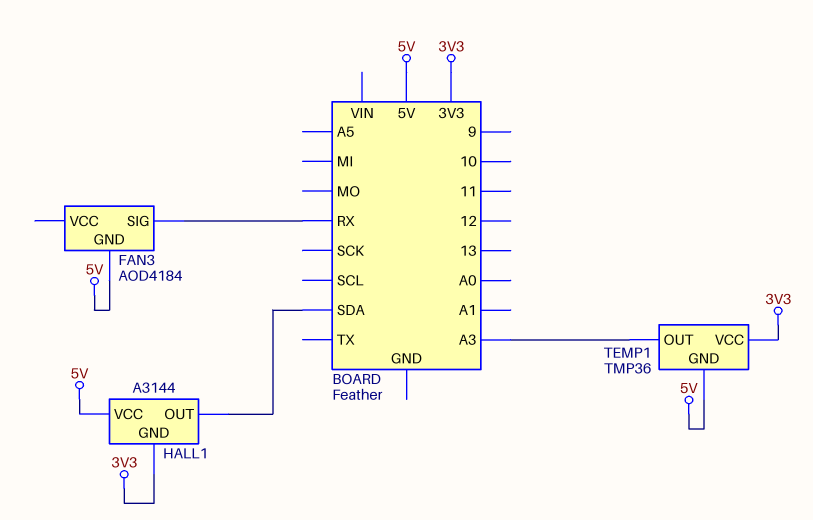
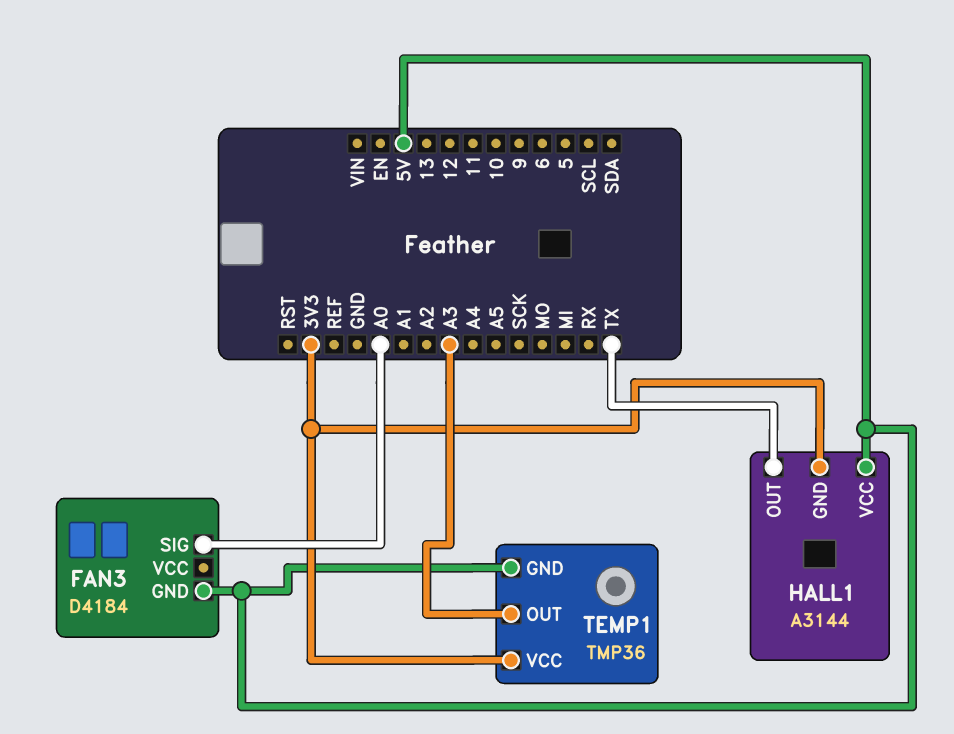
FAN3: AOD4184 -> D4184
FAN3 pin SIG: RX -> A0
HALL1 pin OUT: SDA -> TX

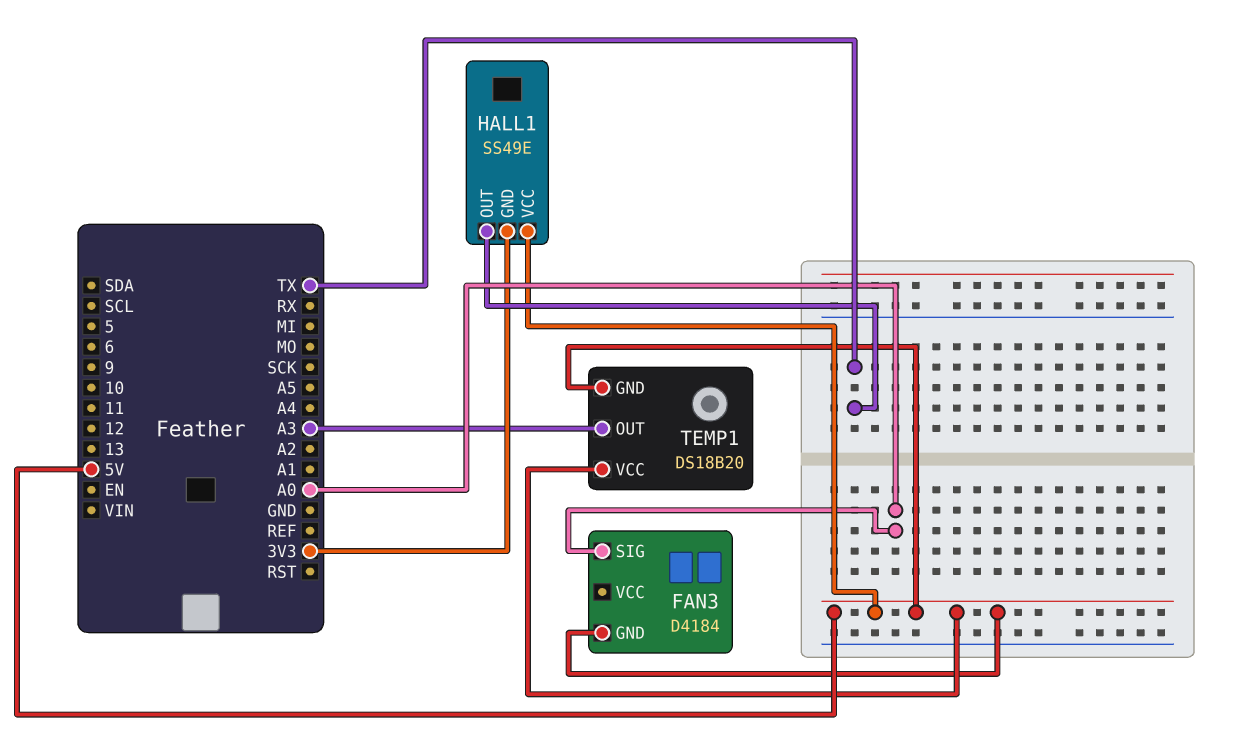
HALL1: A3144 -> SS49E
TEMP1: TMP36 -> DS18B20
TEMP1 pin VCC: 3V3 -> 5V

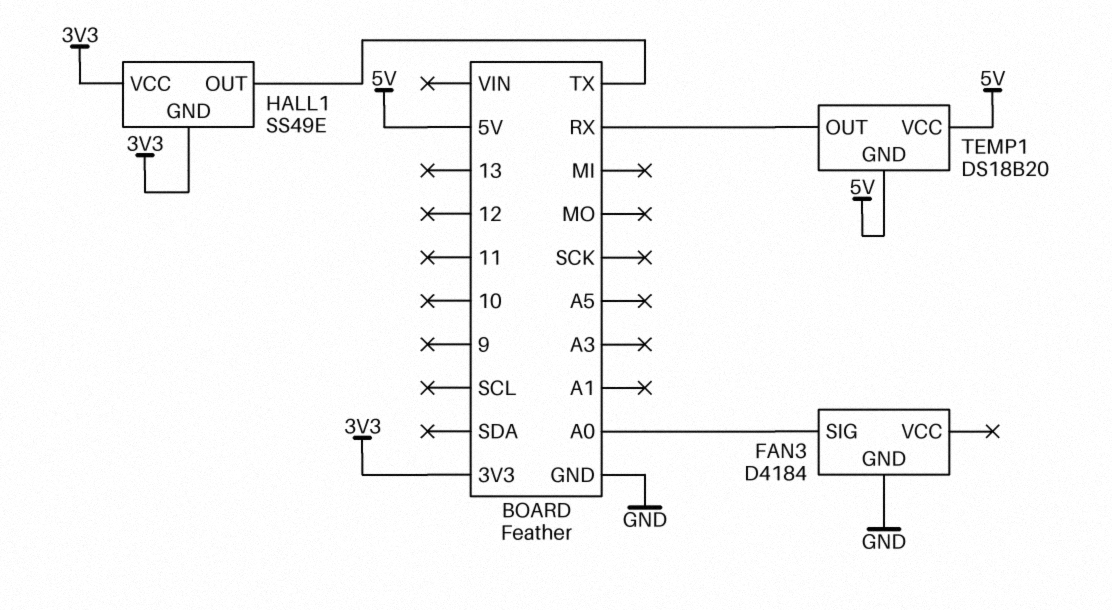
FAN3 pin GND: 5V -> GND
HALL1 pin VCC: 5V -> 3V3
TEMP1 pin OUT: A3 -> RX

